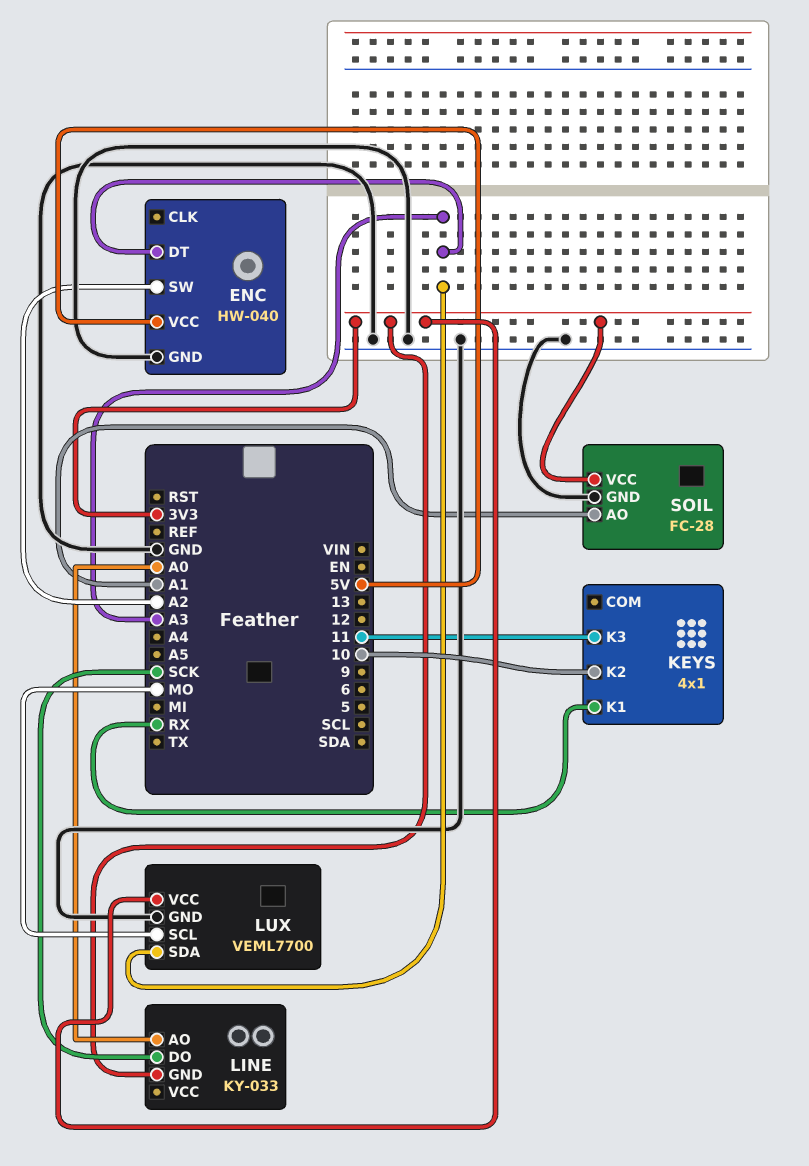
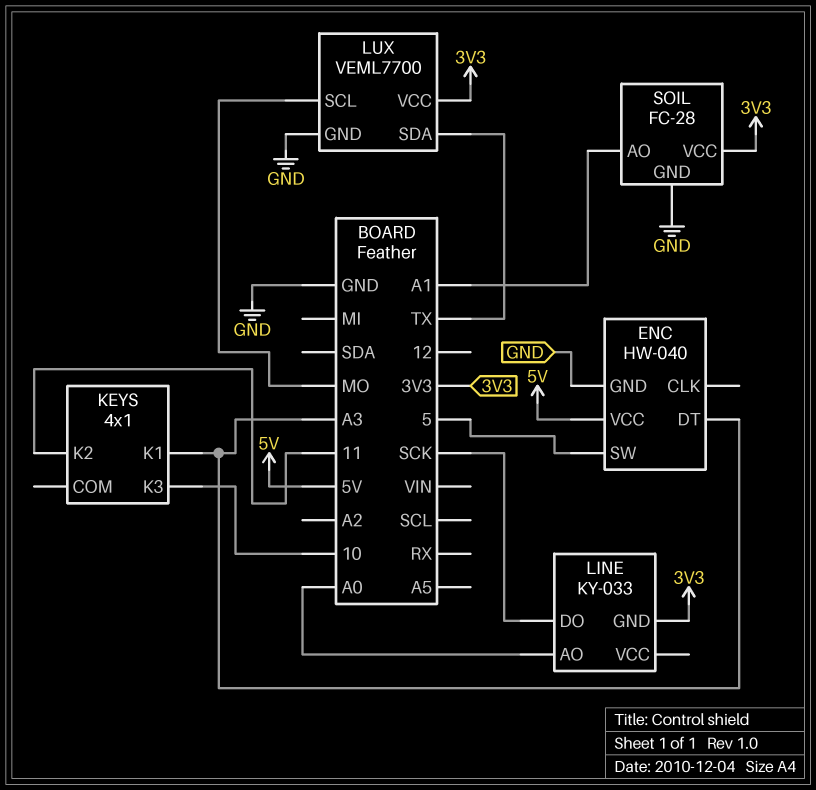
ENC pin SW: A2 -> 5
KEYS pin K1: RX -> A3
KEYS pin K2: 10 -> 11
KEYS pin K3: 11 -> 10
LUX pin SDA: A3 -> TX

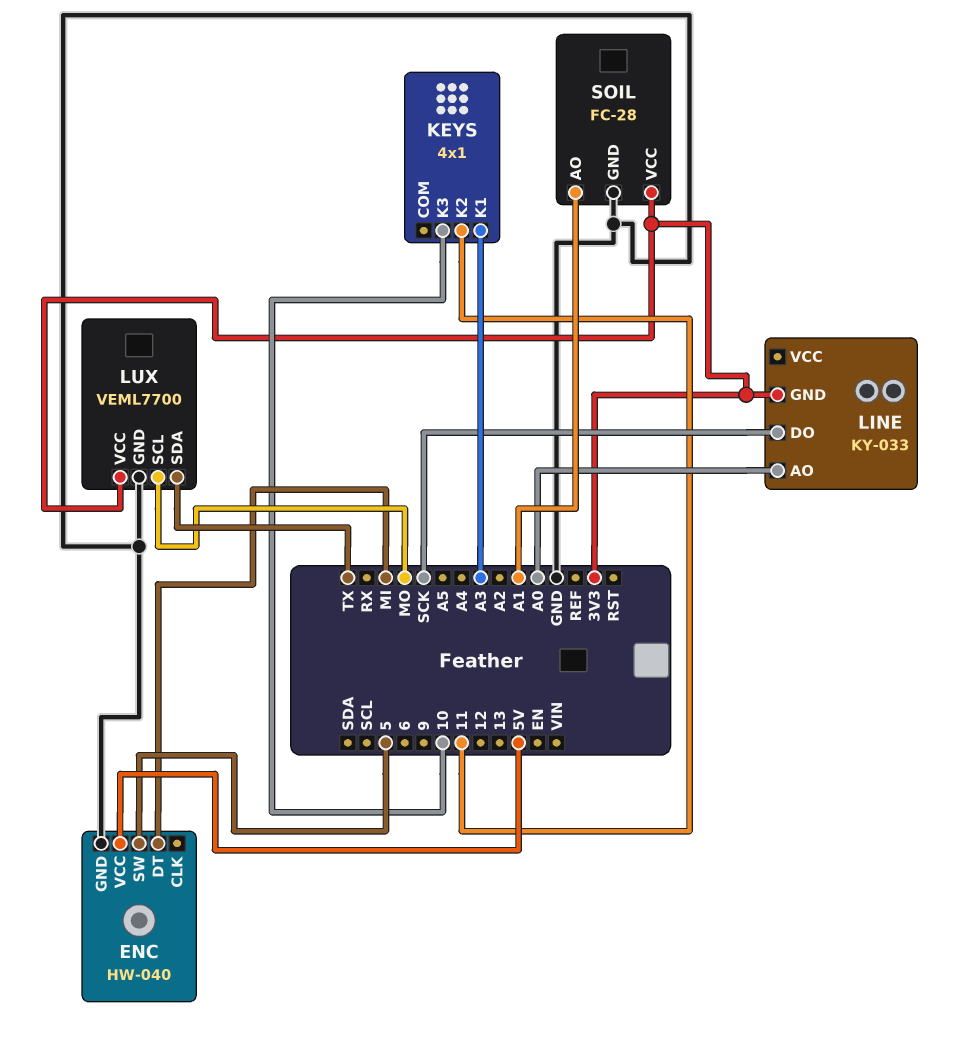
ENC pin DT: A3 -> MI

